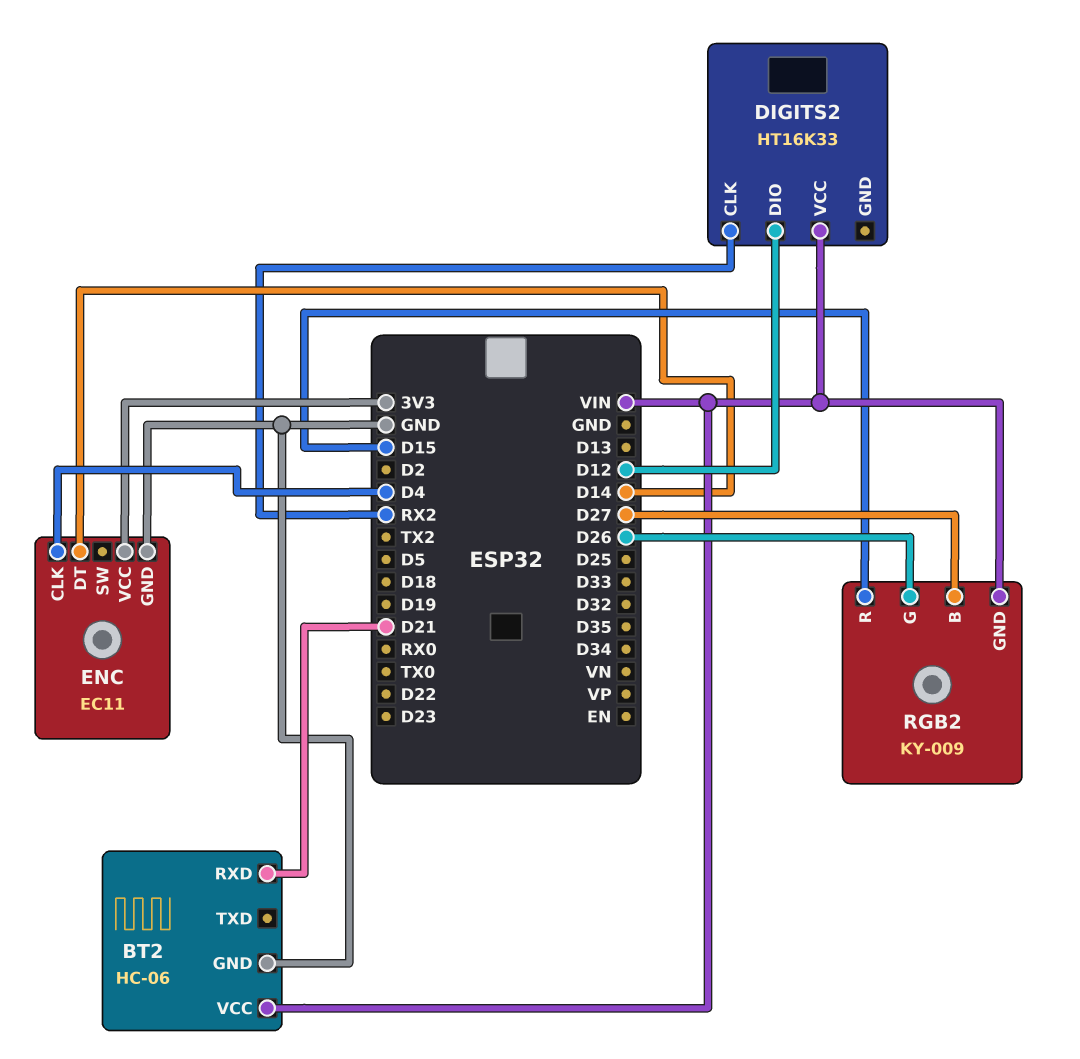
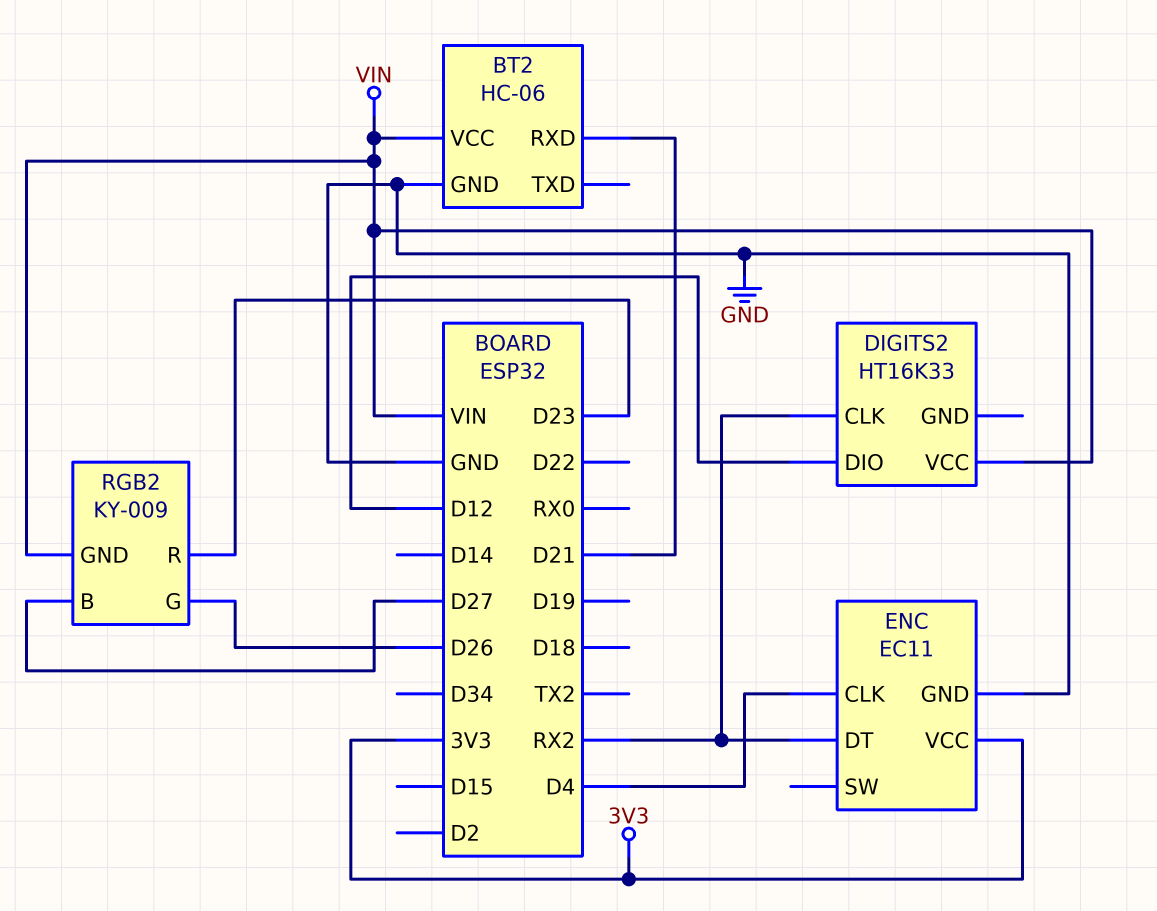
ENC pin DT: D14 -> RX2
RGB2 pin R: D15 -> D23

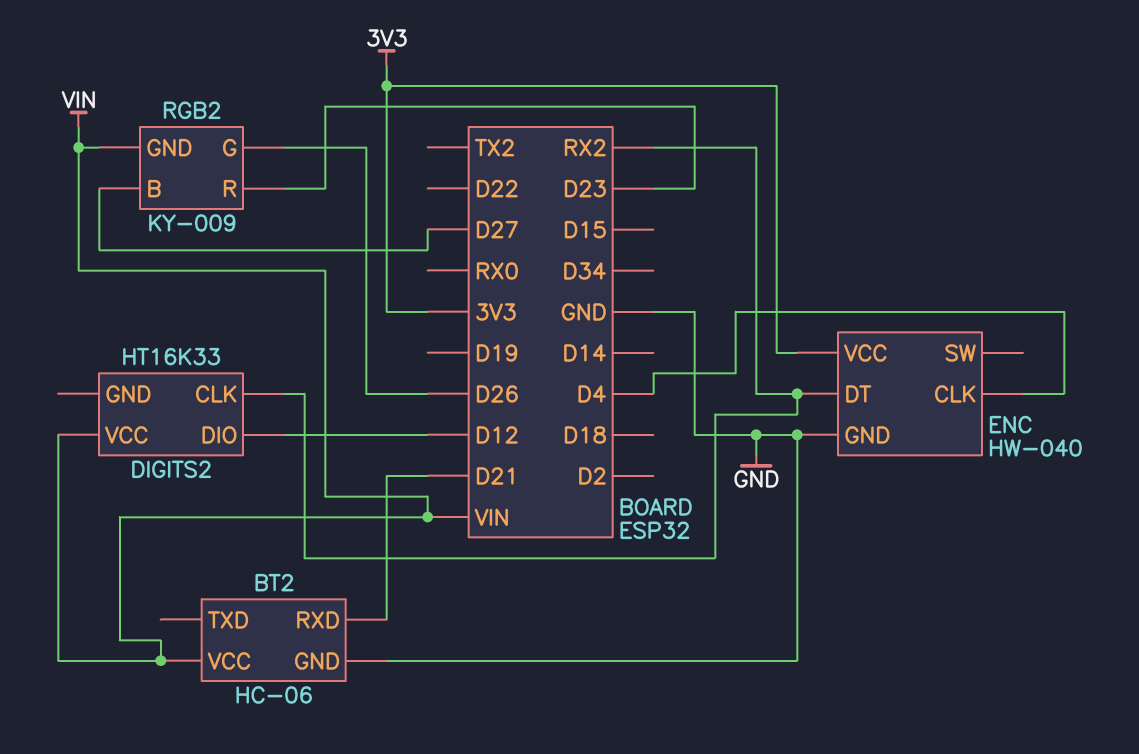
ENC: EC11 -> HW-040

